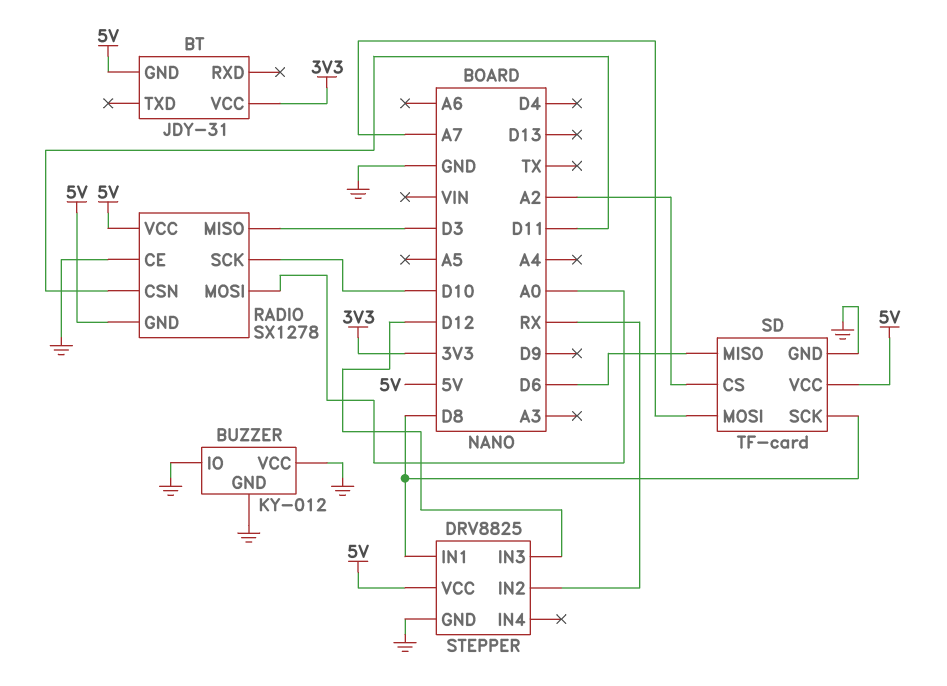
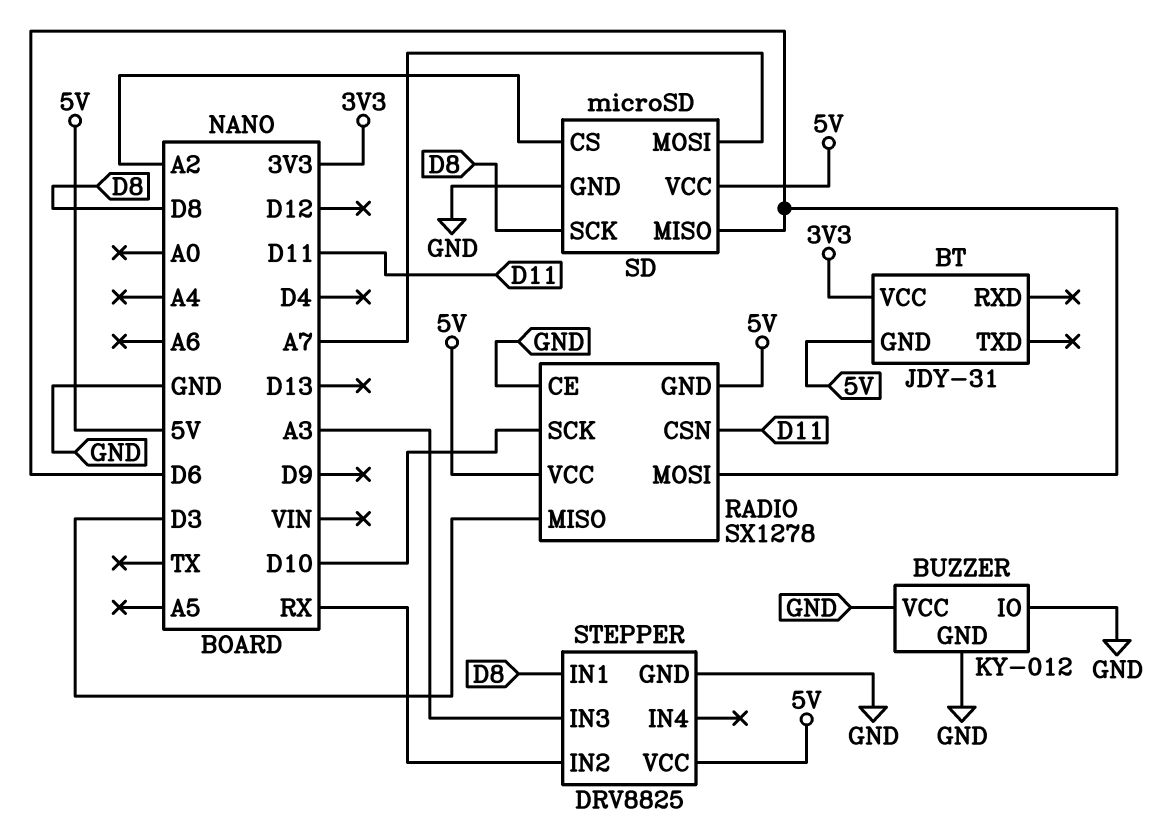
RADIO pin MOSI: A0 -> D6
SD: TF-card -> microSD
STEPPER pin IN3: D12 -> A3

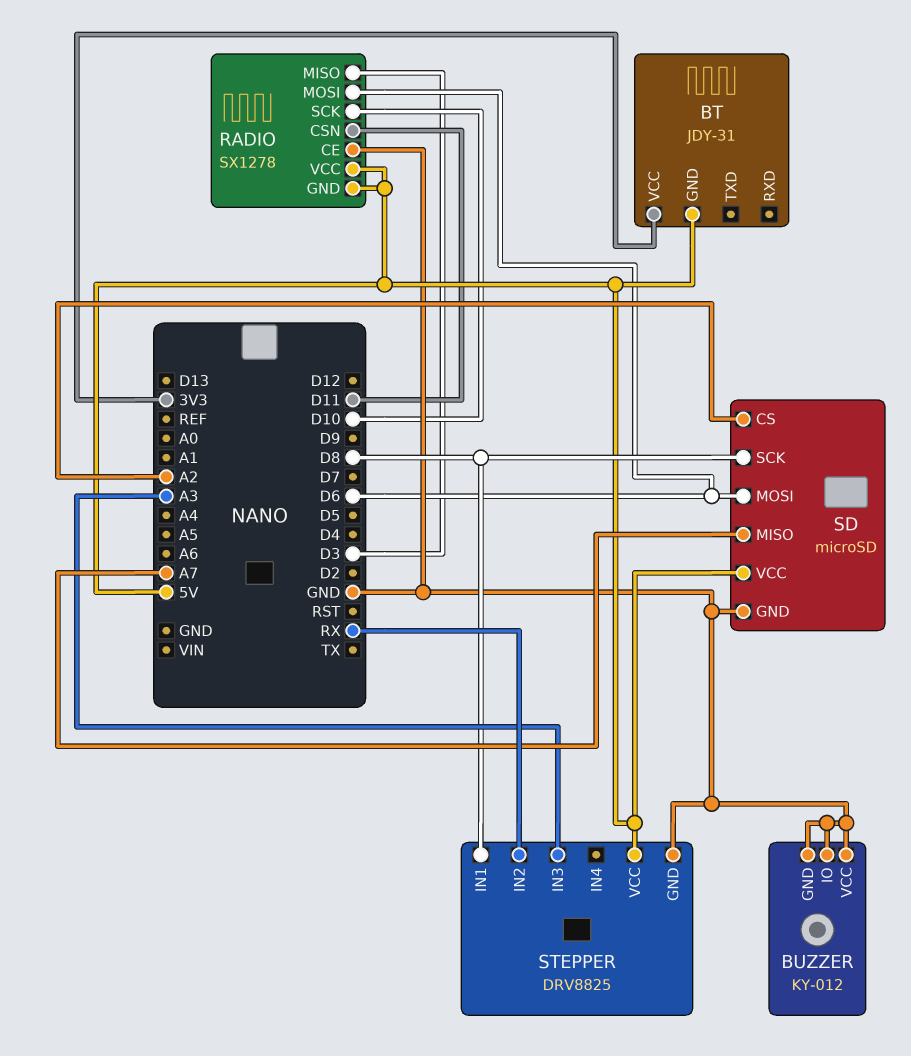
SD pin MISO: D6 -> A7
SD pin MOSI: A7 -> D6

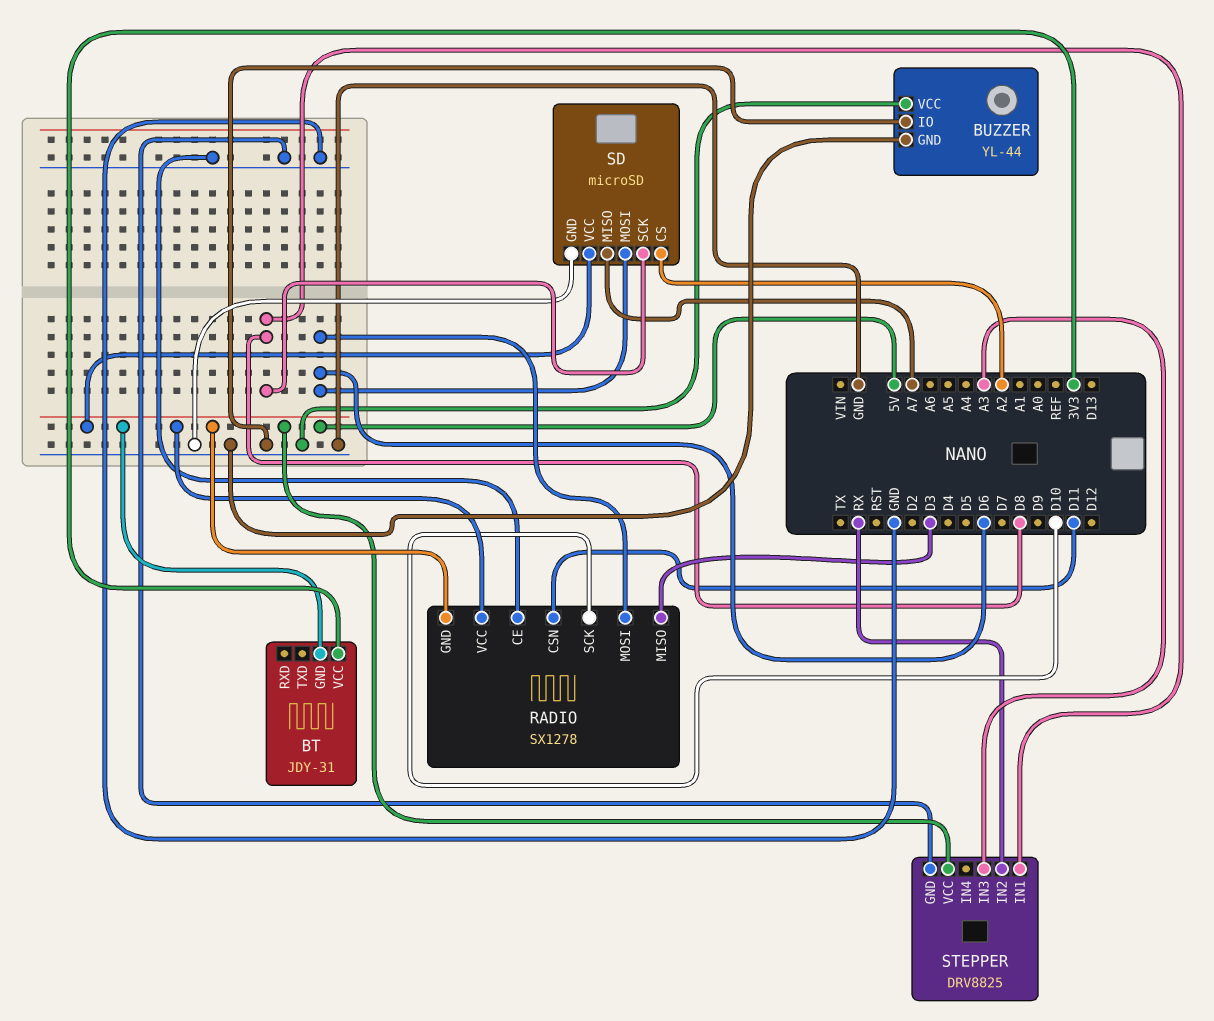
BUZZER: KY-012 -> YL-44

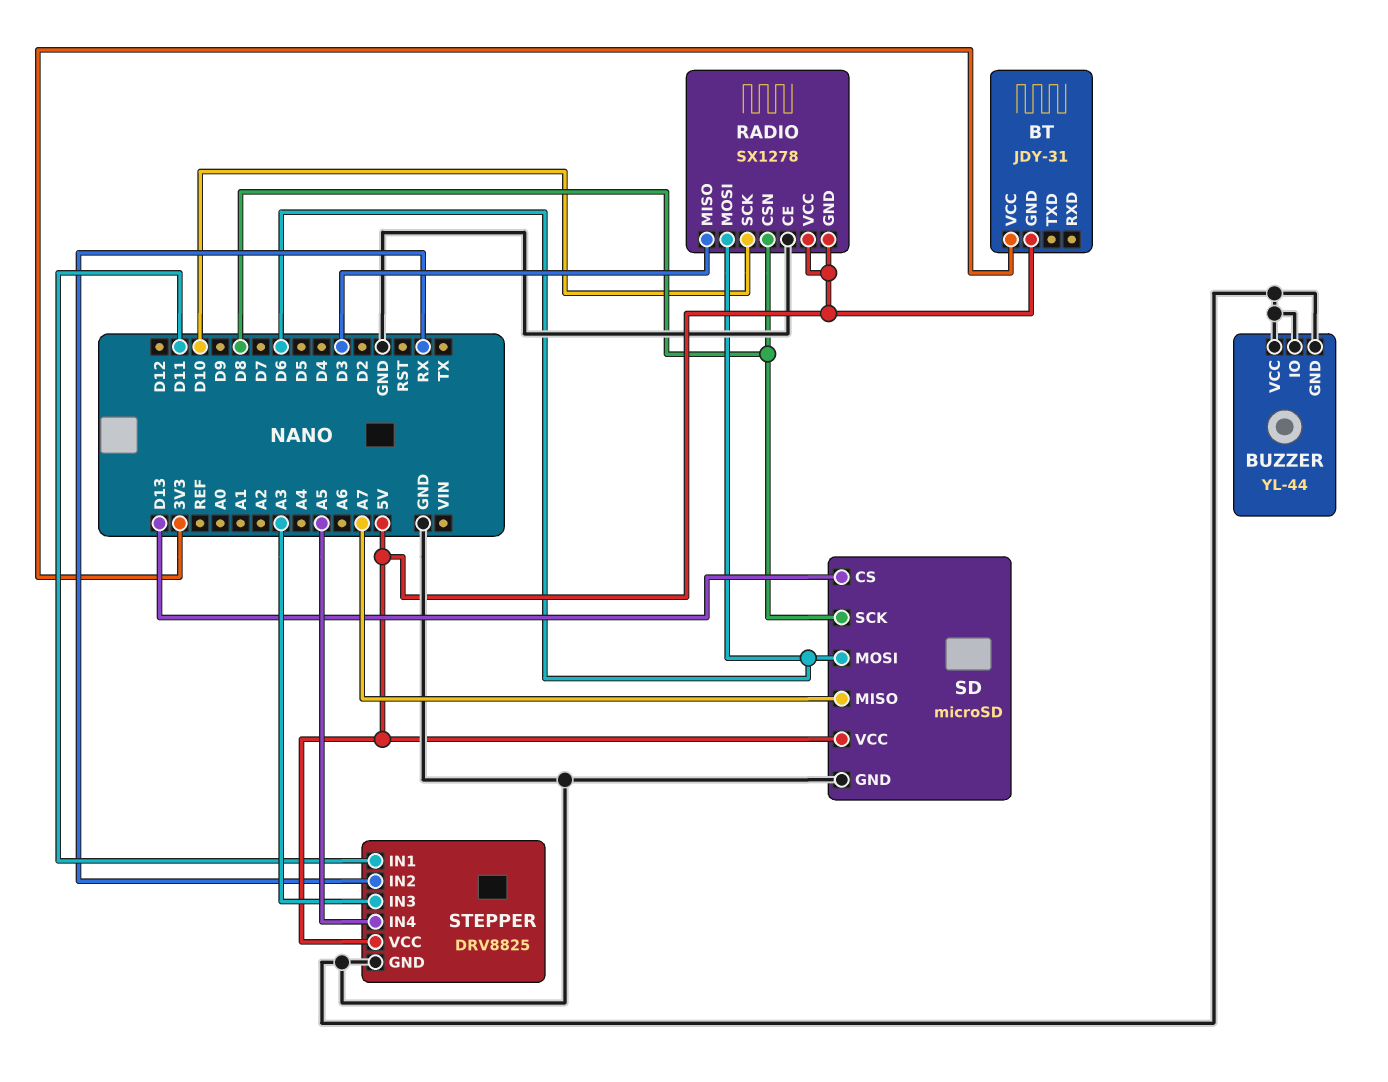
RADIO pin CSN: D11 -> D8
SD pin CS: A2 -> D13
STEPPER pin IN1: D8 -> D11
STEPPER pin IN4: none -> A5

